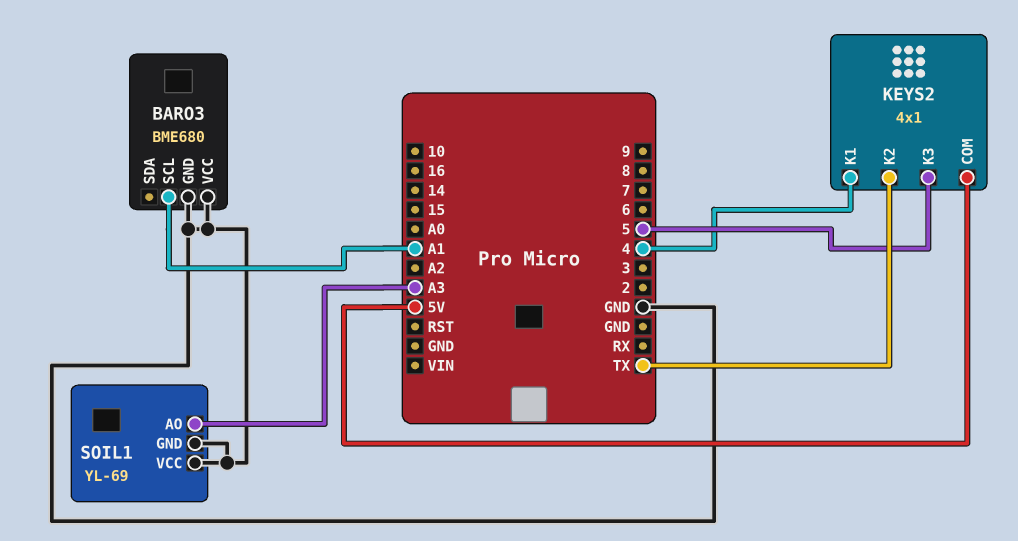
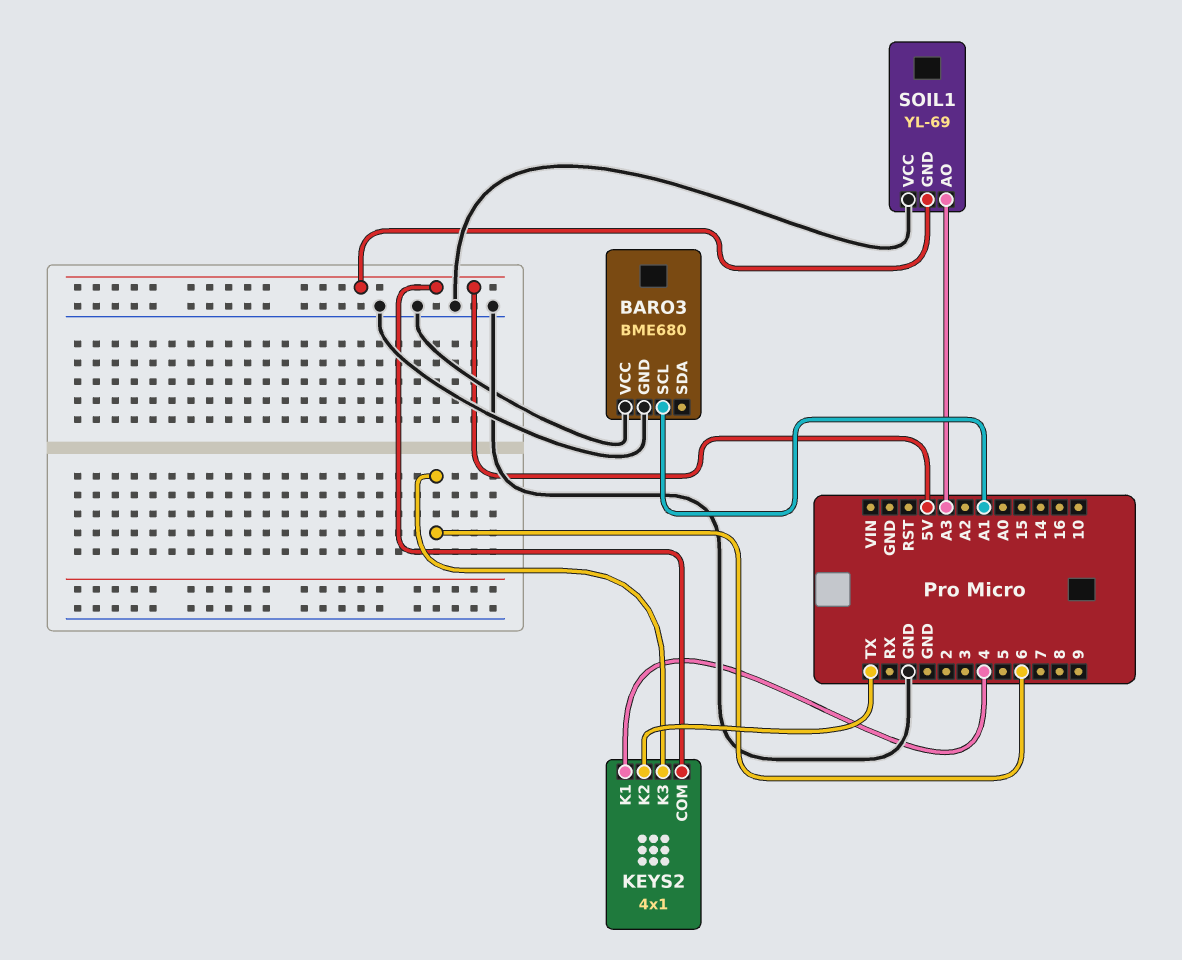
KEYS2 pin K3: 5 -> 6
SOIL1 pin GND: GND -> 5V

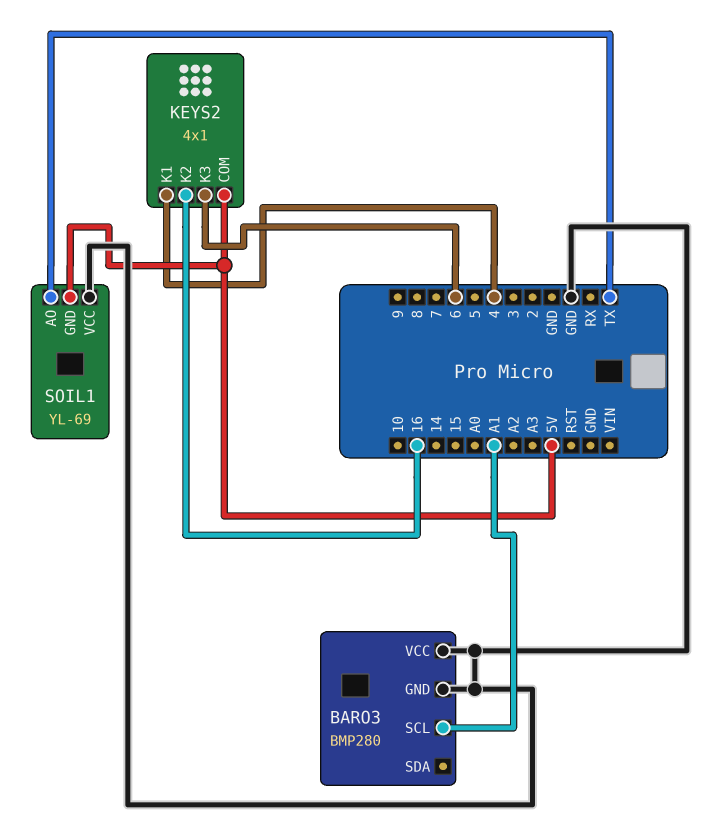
BARO3: BME680 -> BMP280
KEYS2 pin K2: TX -> 16
SOIL1 pin AO: A3 -> TX

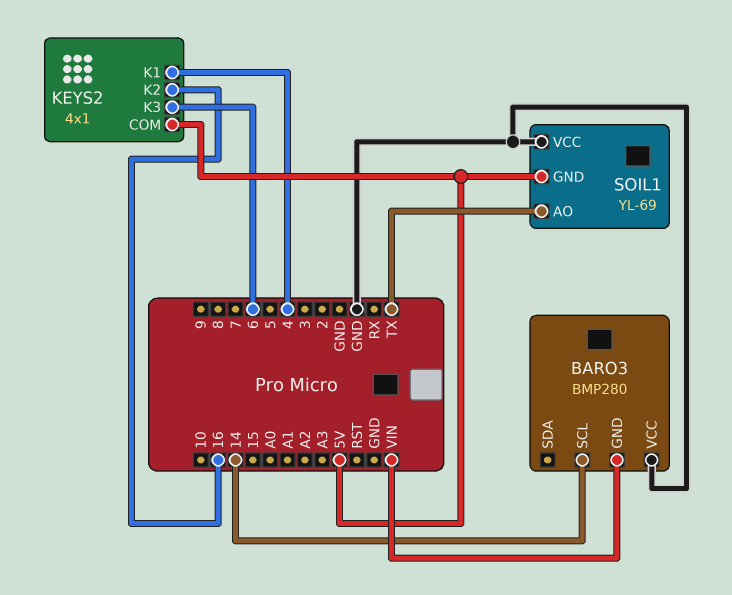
BARO3 pin GND: GND -> VIN
BARO3 pin SCL: A1 -> 14

